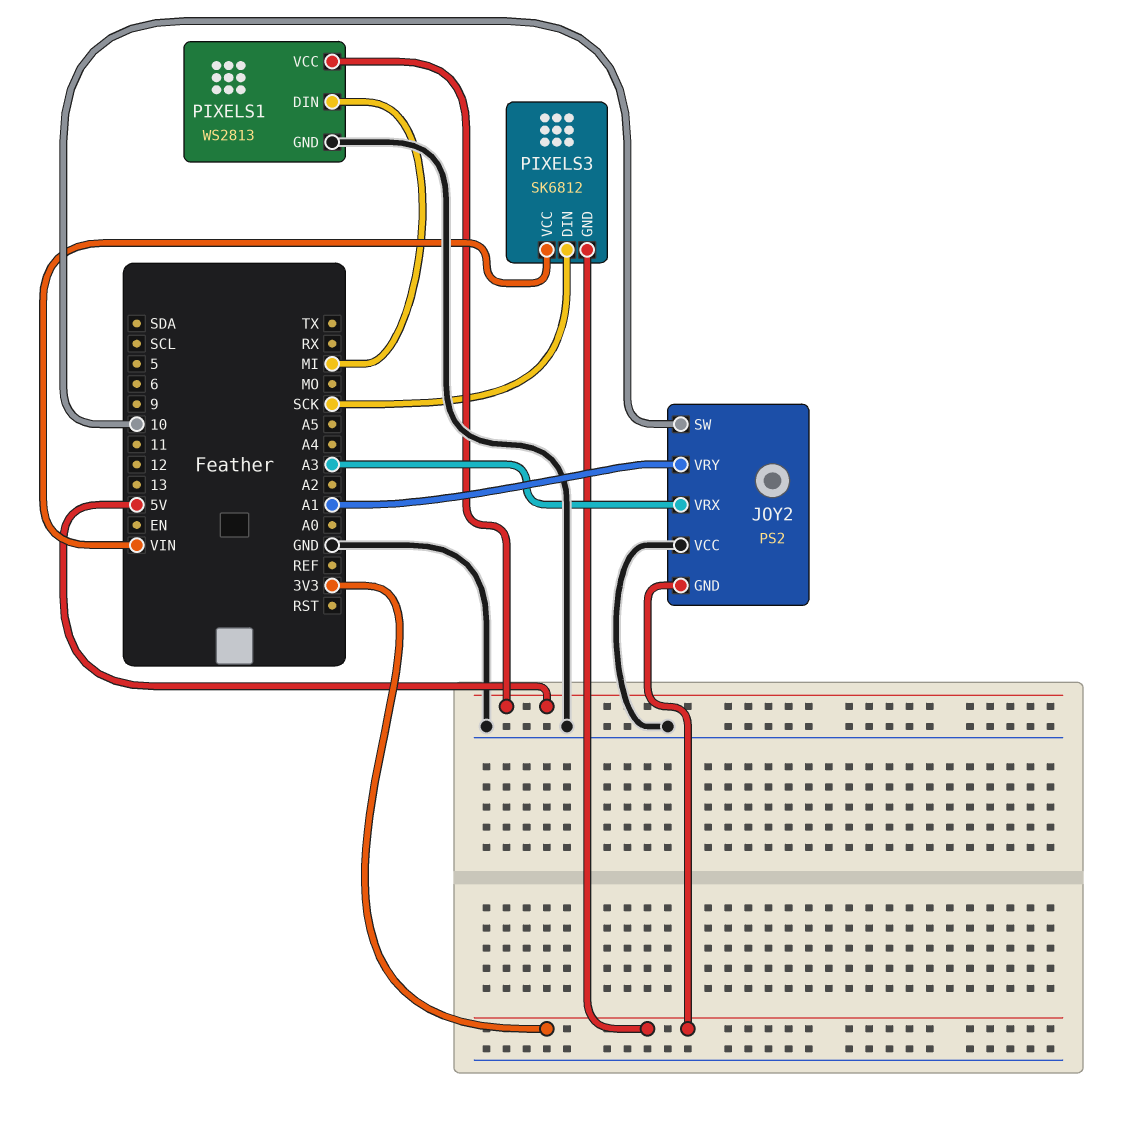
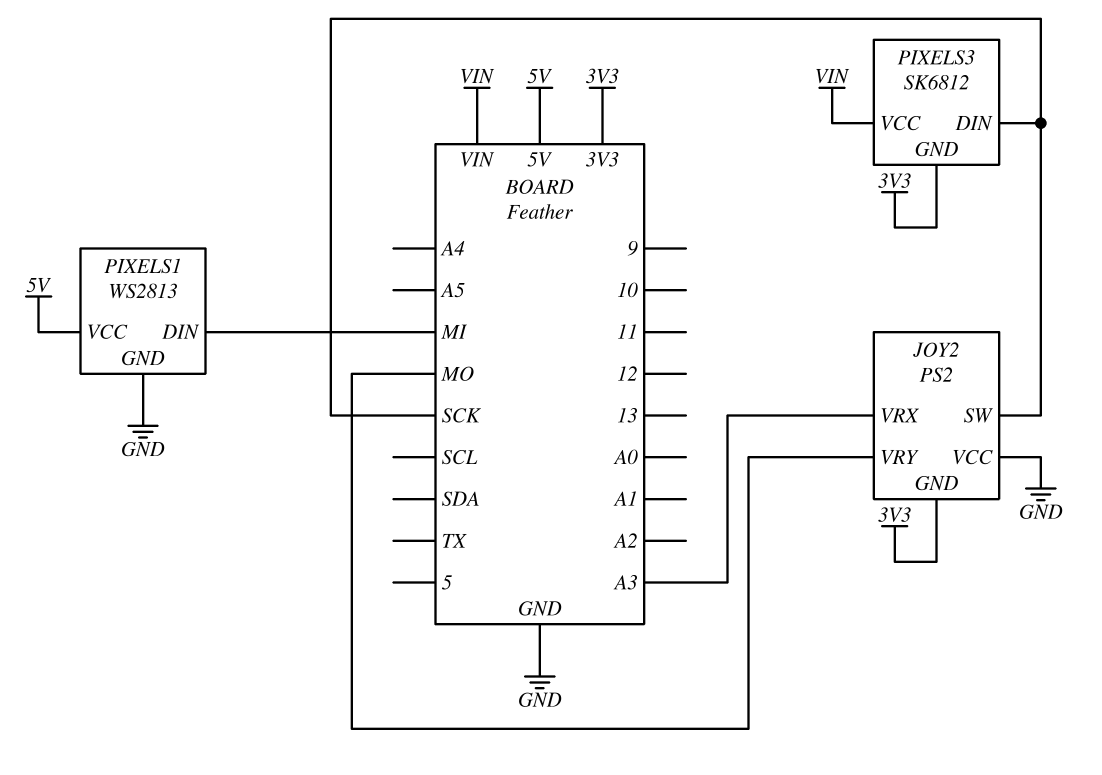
JOY2 pin SW: 10 -> SCK
JOY2 pin VRY: A1 -> MO

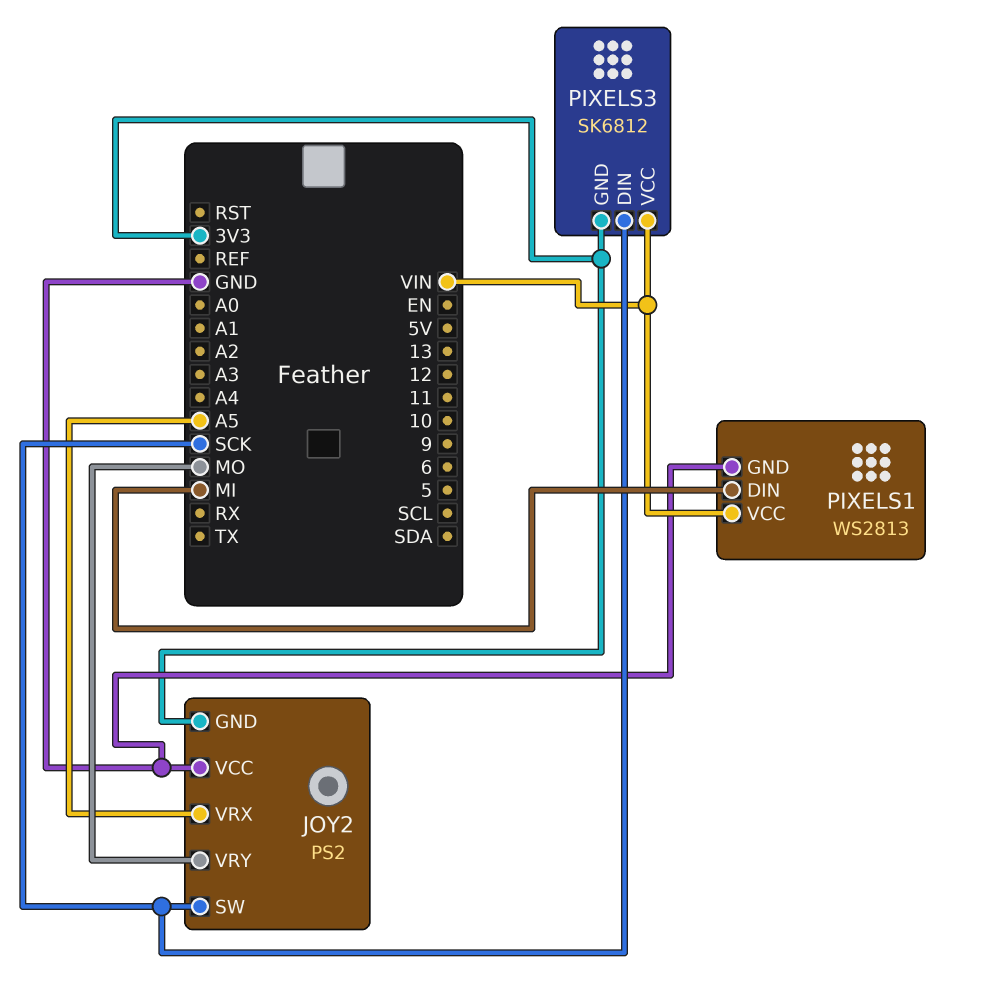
JOY2 pin VRX: A3 -> A5
PIXELS1 pin VCC: 5V -> VIN

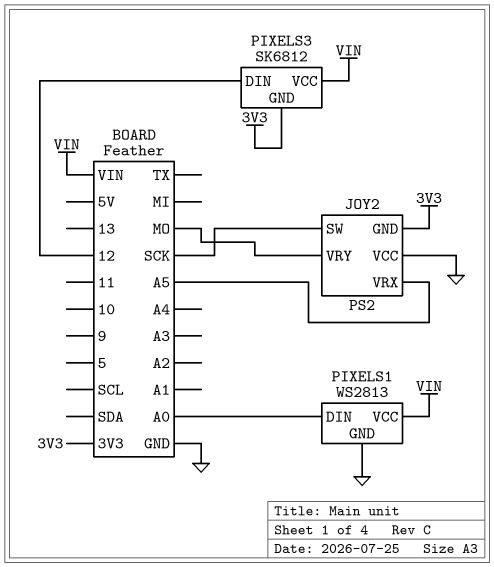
PIXELS1 pin DIN: MI -> A0
PIXELS3 pin DIN: SCK -> 12

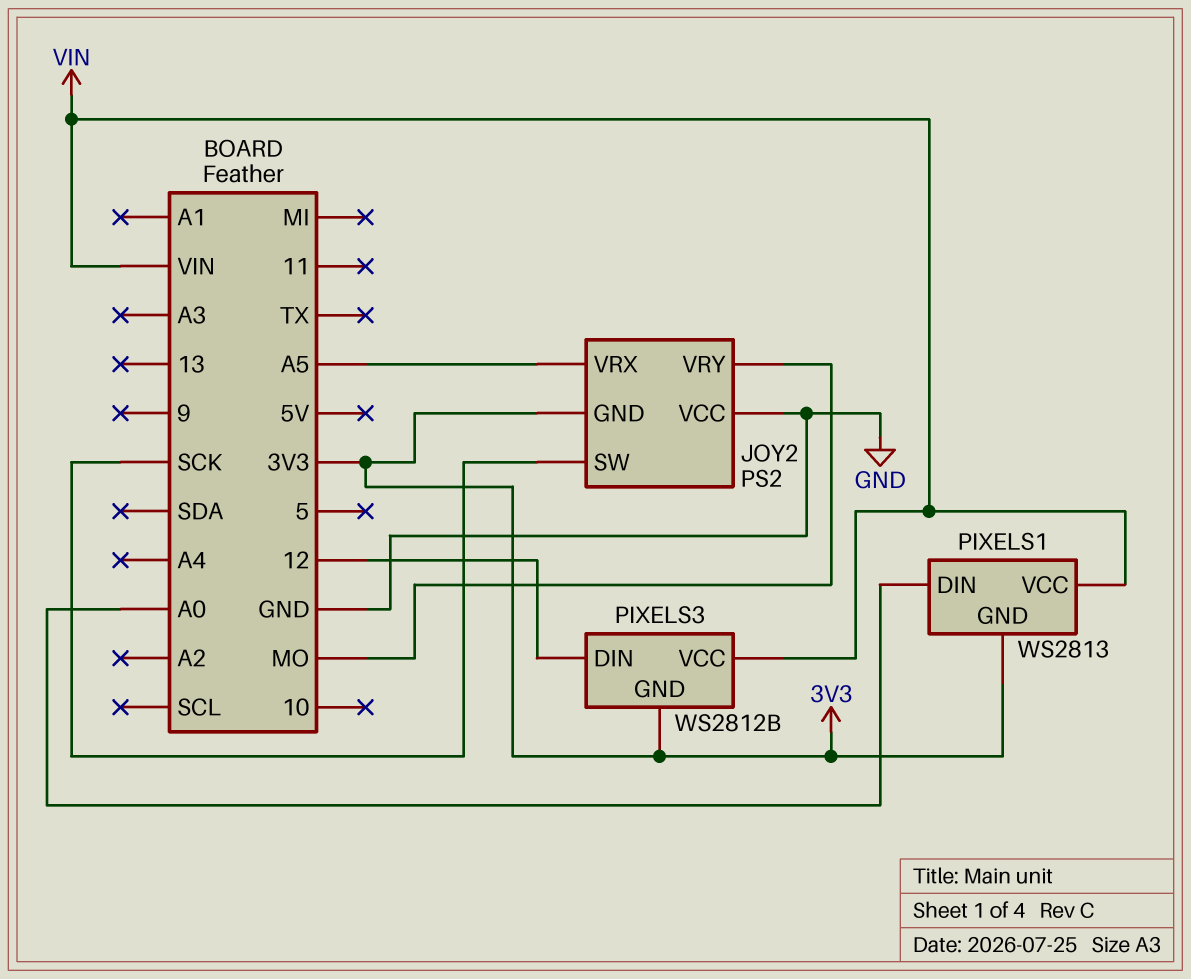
PIXELS1 pin GND: GND -> 3V3
PIXELS3: SK6812 -> WS2812B

